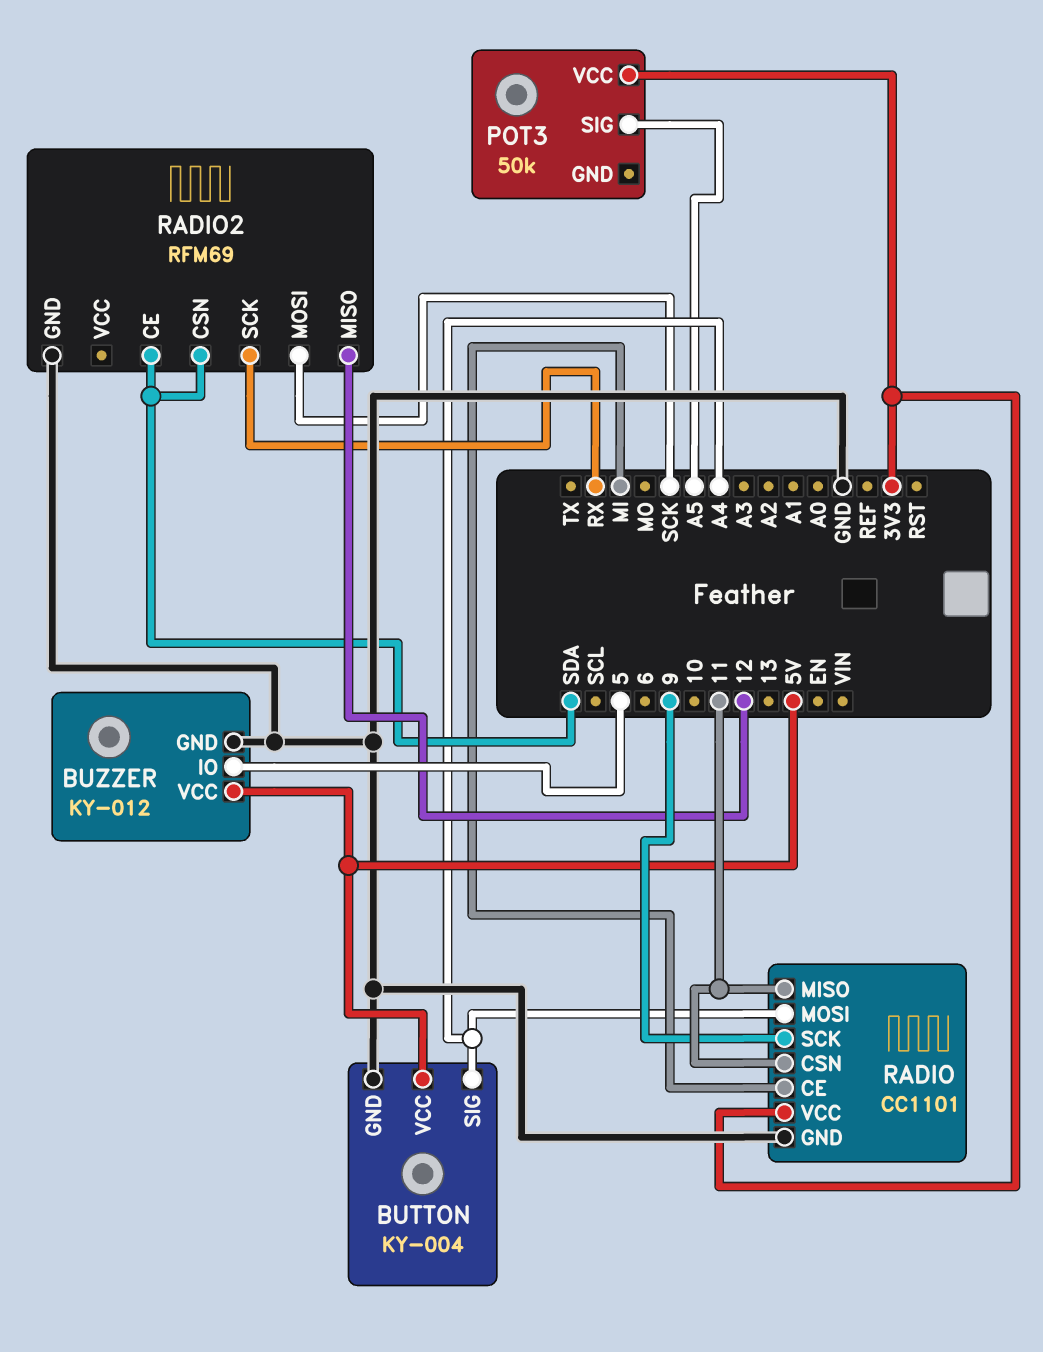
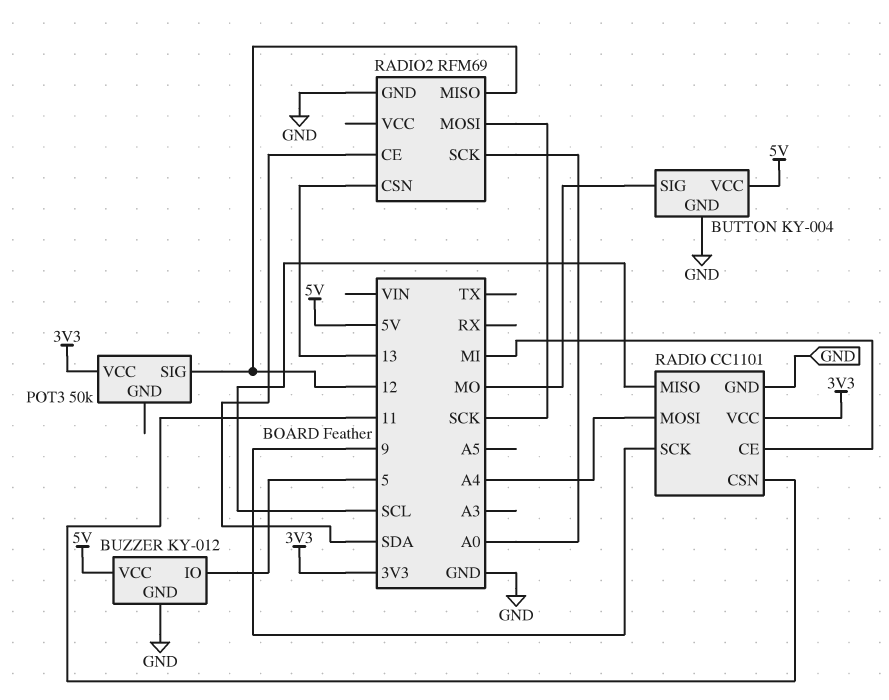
BUTTON pin SIG: A4 -> MO
POT3 pin SIG: A5 -> 12
RADIO pin MISO: 11 -> SCL
RADIO2 pin CSN: SDA -> 13
RADIO2 pin SCK: RX -> A0

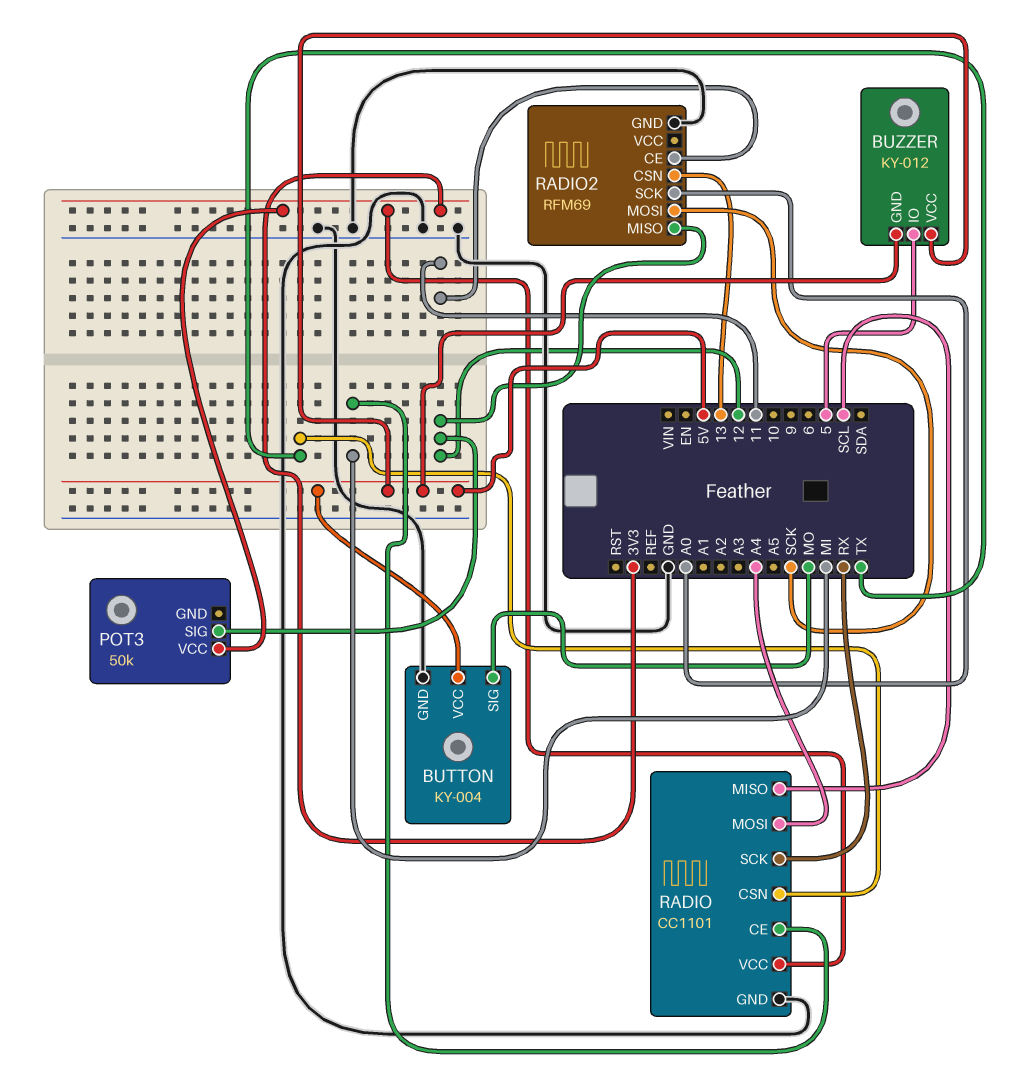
BUZZER pin GND: GND -> 5V
RADIO pin CSN: 11 -> TX
RADIO pin SCK: 9 -> RX
RADIO2 pin CE: SDA -> 11

